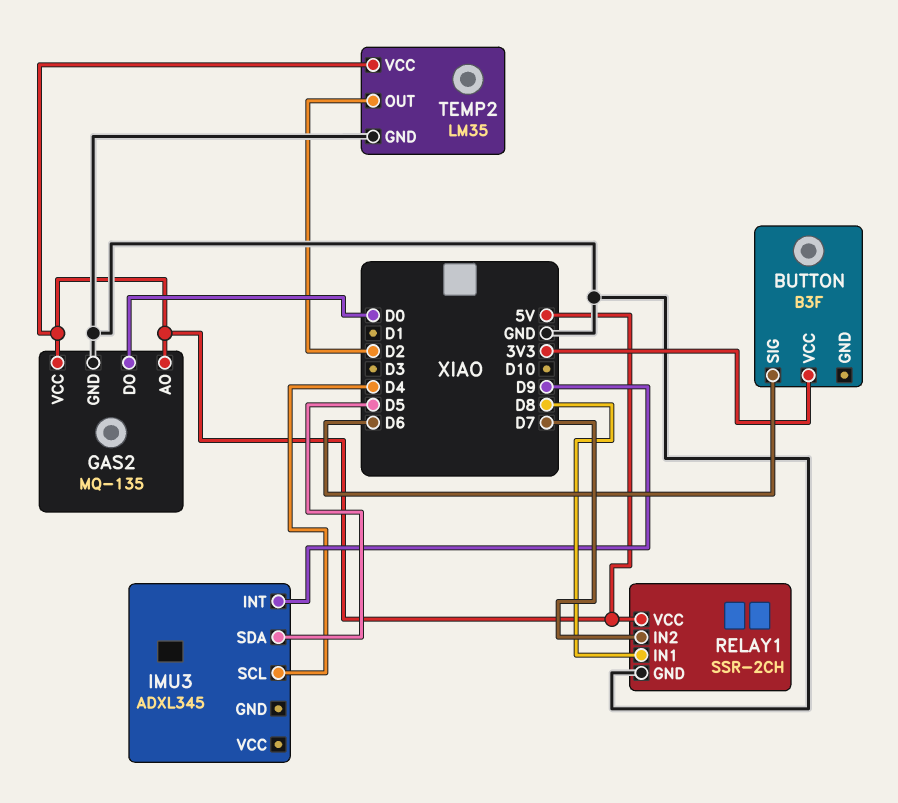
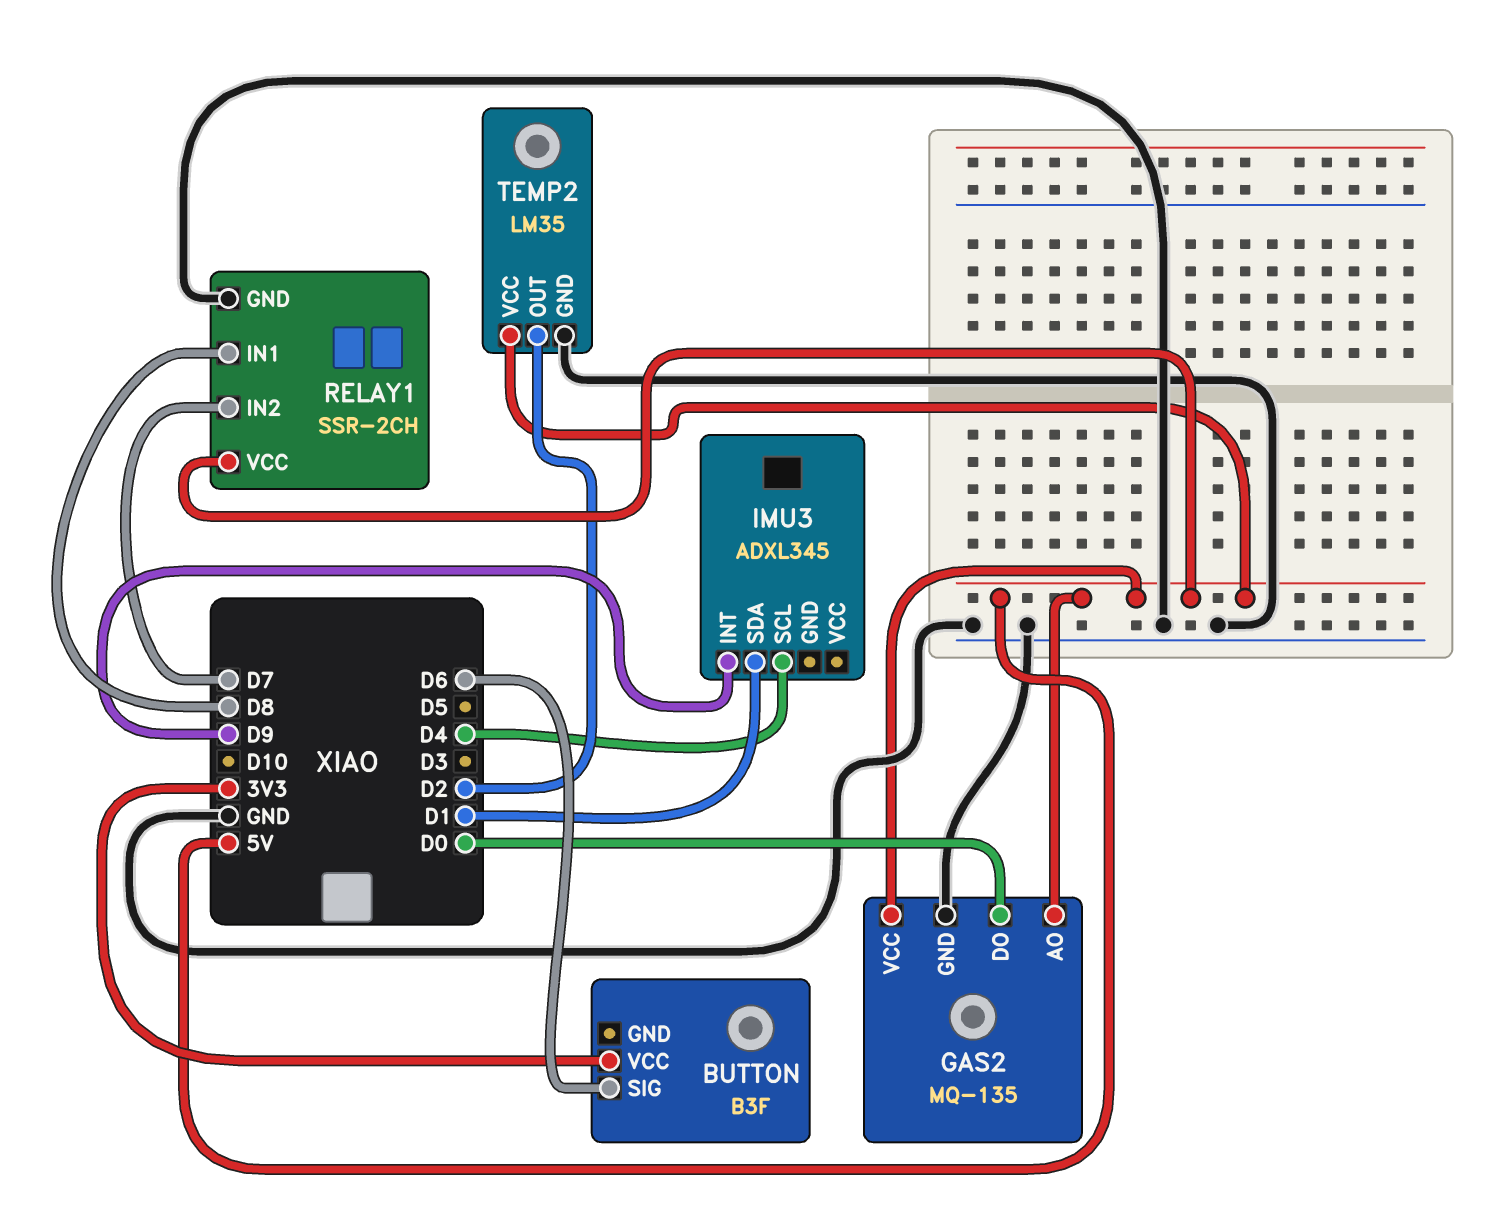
IMU3 pin SDA: D5 -> D1

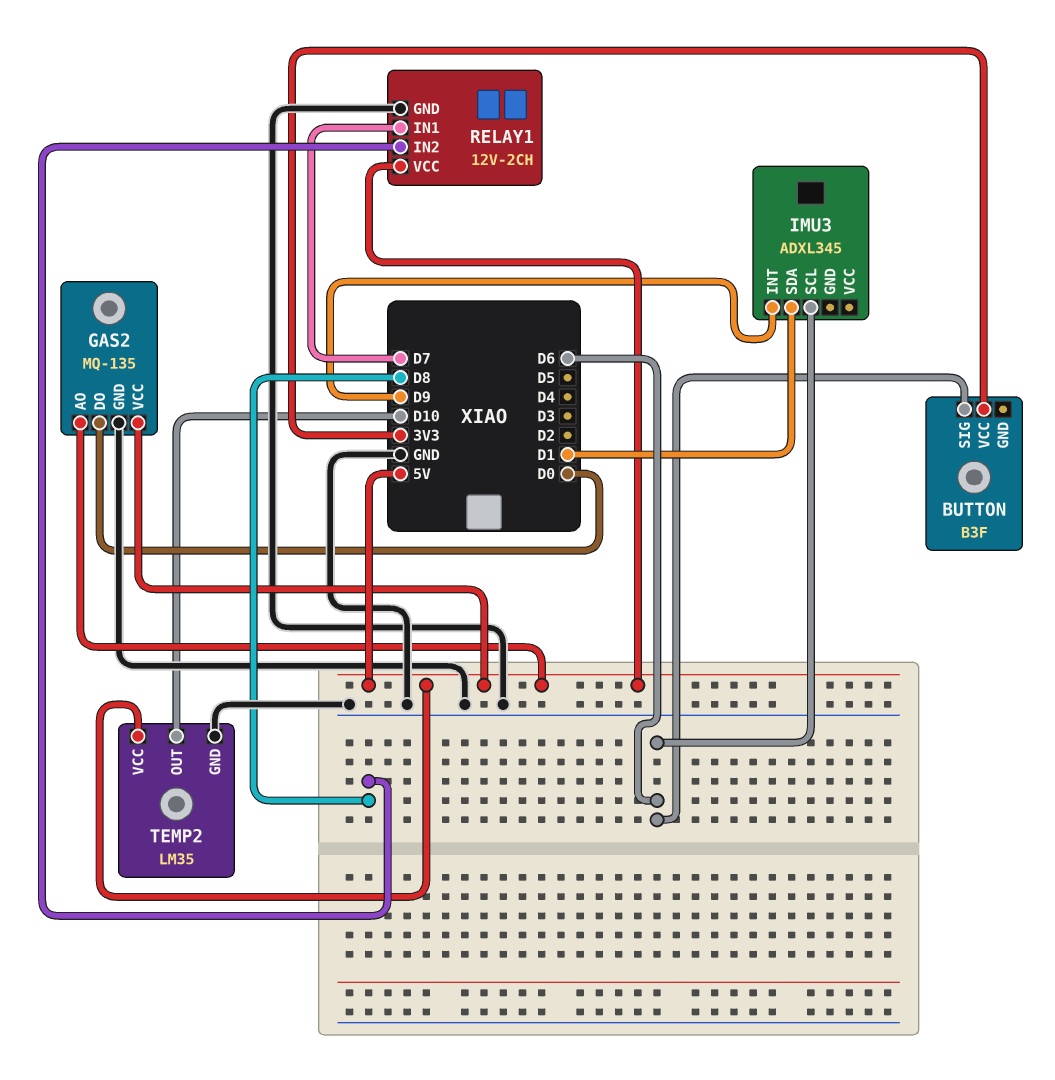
IMU3 pin SCL: D4 -> D6
RELAY1: SSR-2CH -> 12V-2CH
RELAY1 pin IN1: D8 -> D7
RELAY1 pin IN2: D7 -> D8
TEMP2 pin OUT: D2 -> D10

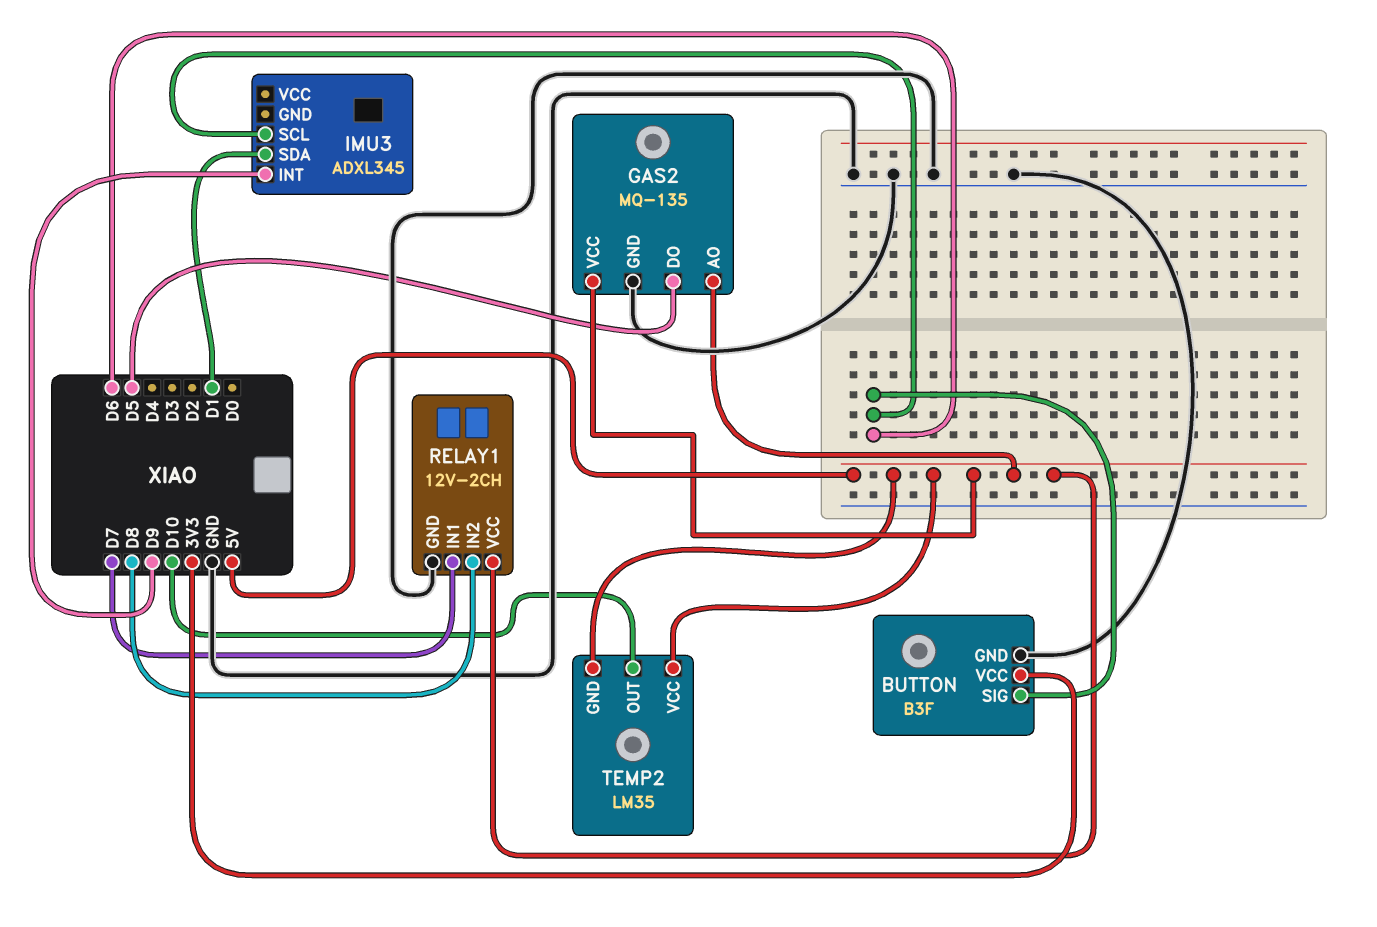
BUTTON pin GND: none -> GND
GAS2 pin DO: D0 -> D5
TEMP2 pin GND: GND -> 5V

